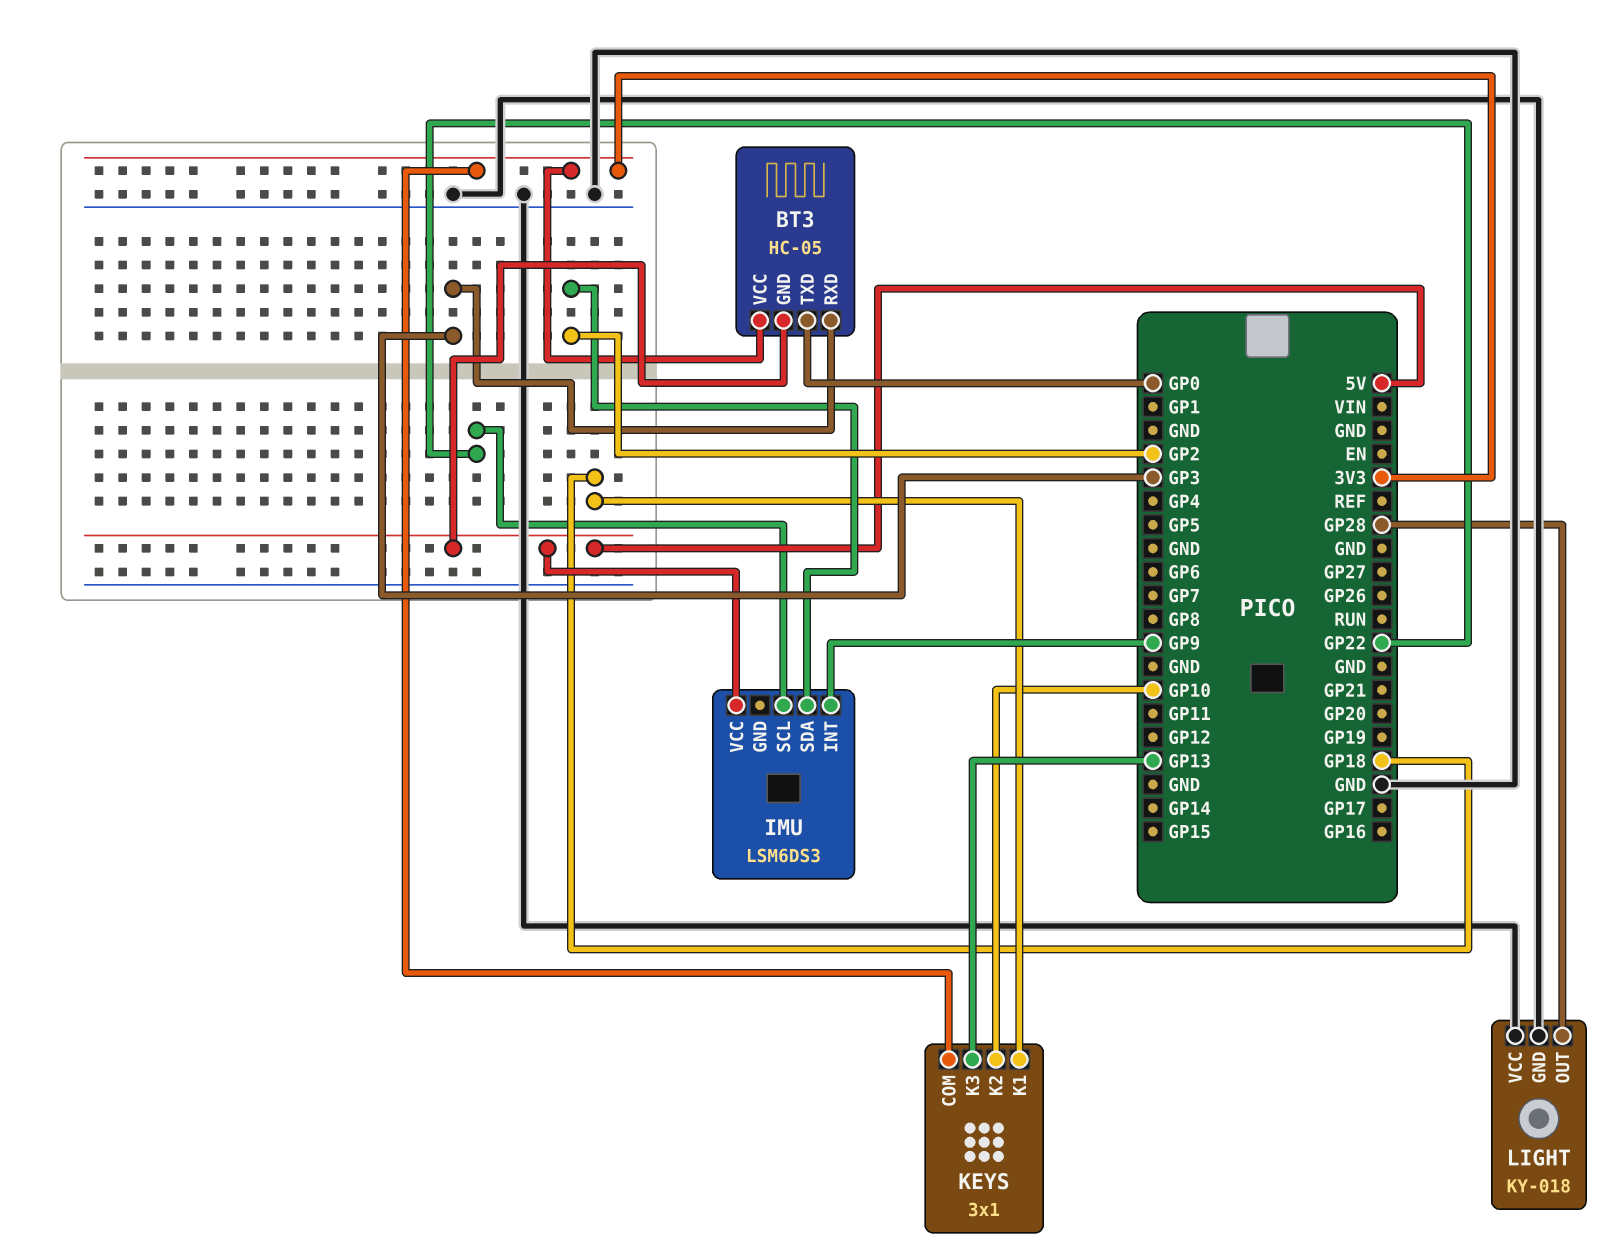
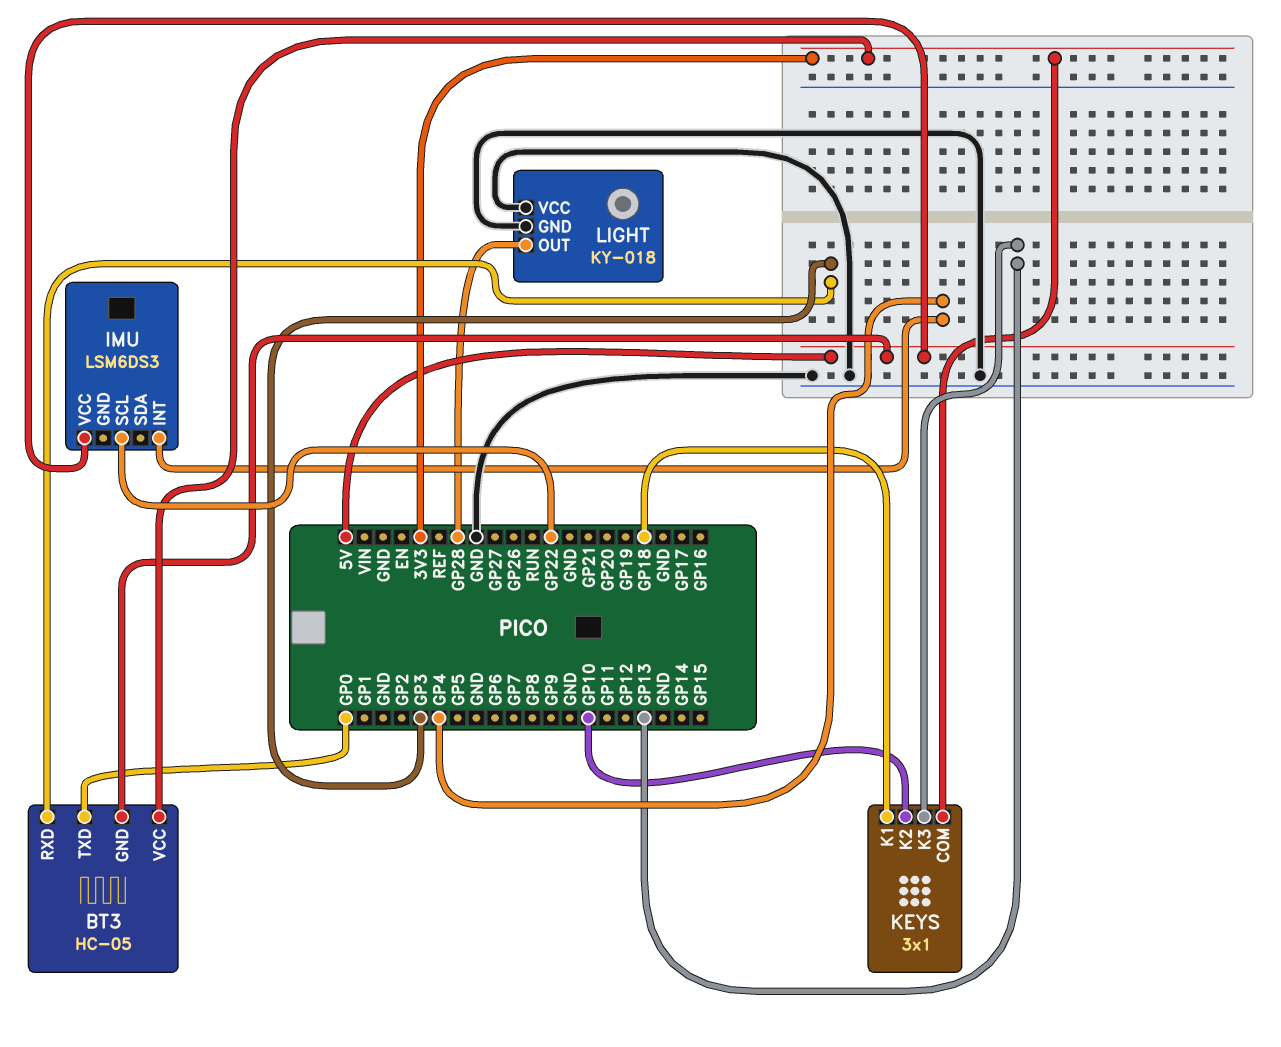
IMU pin INT: GP9 -> GP4
IMU pin SDA: GP2 -> none

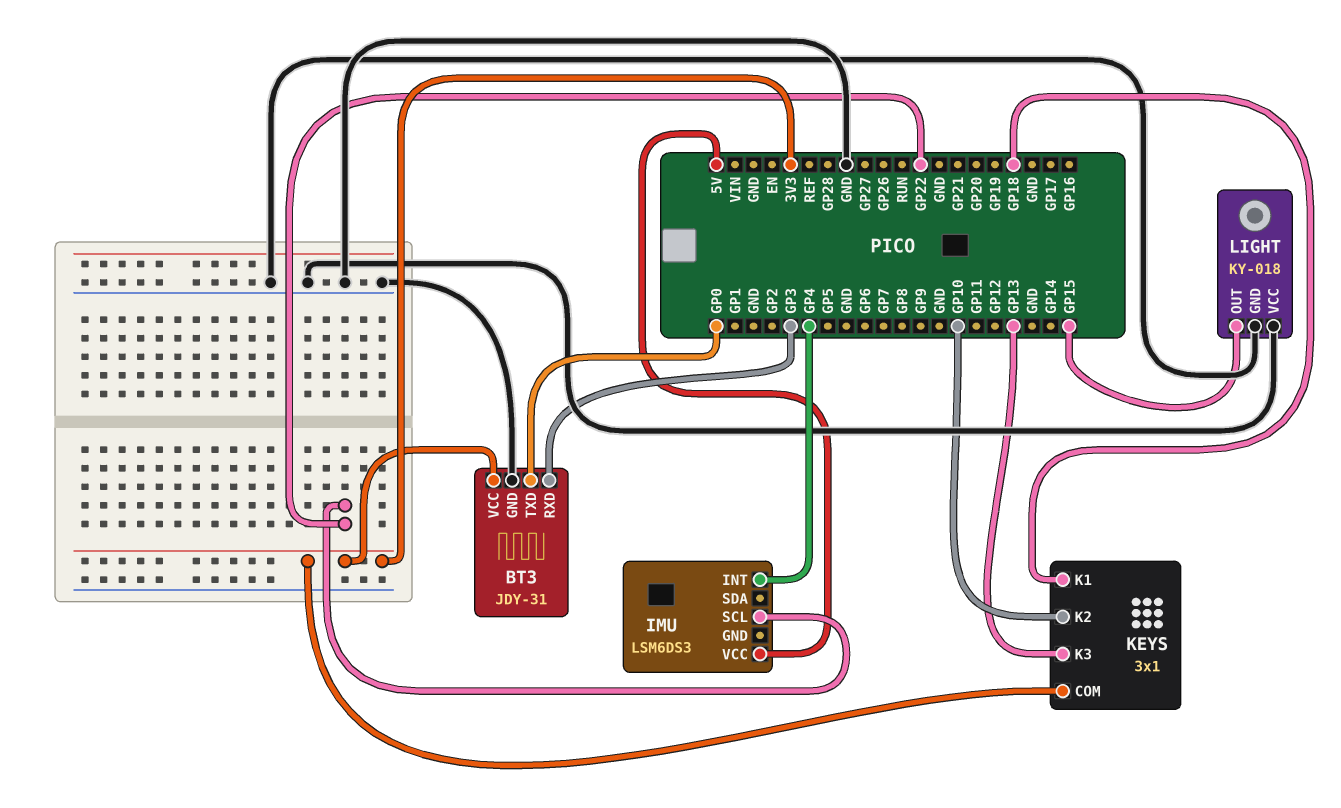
BT3: HC-05 -> JDY-31
BT3 pin GND: 5V -> GND
LIGHT pin OUT: GP28 -> GP15

